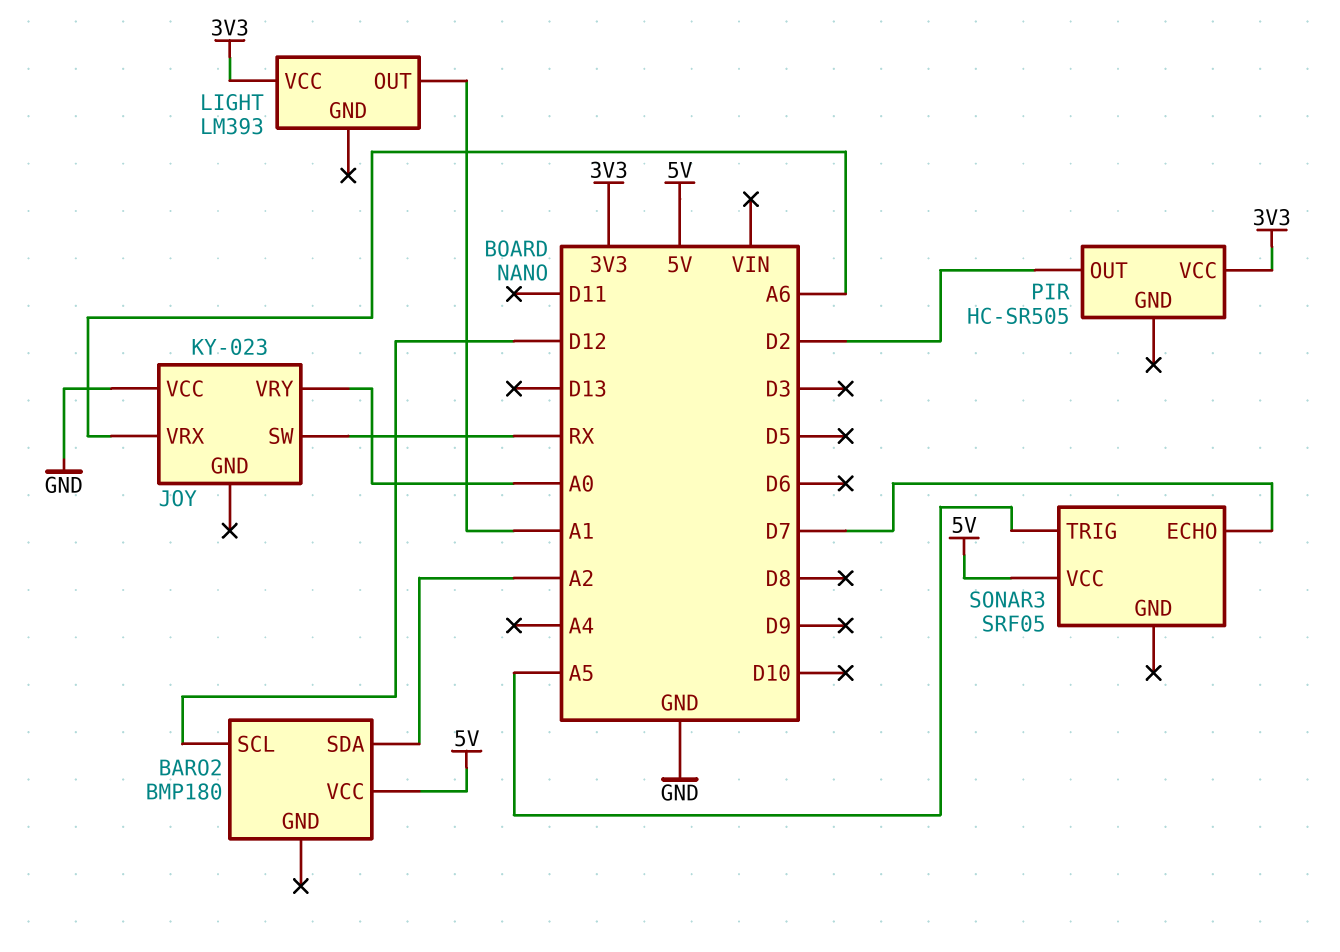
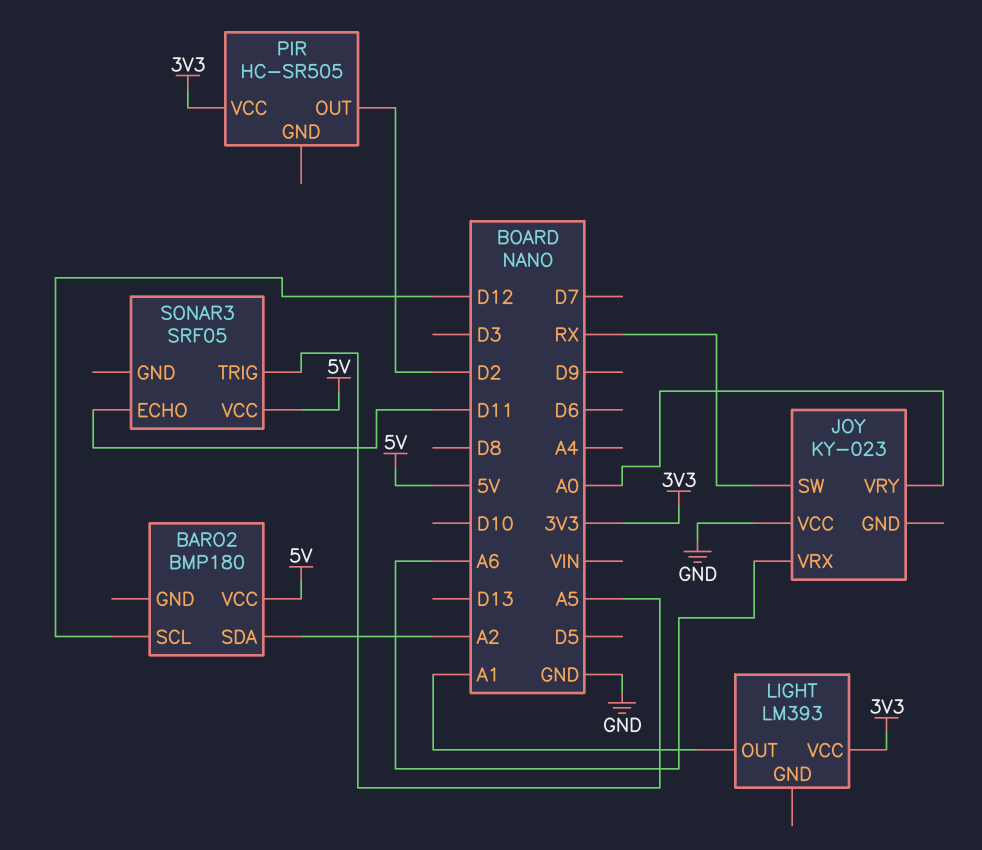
SONAR3 pin ECHO: D7 -> D11

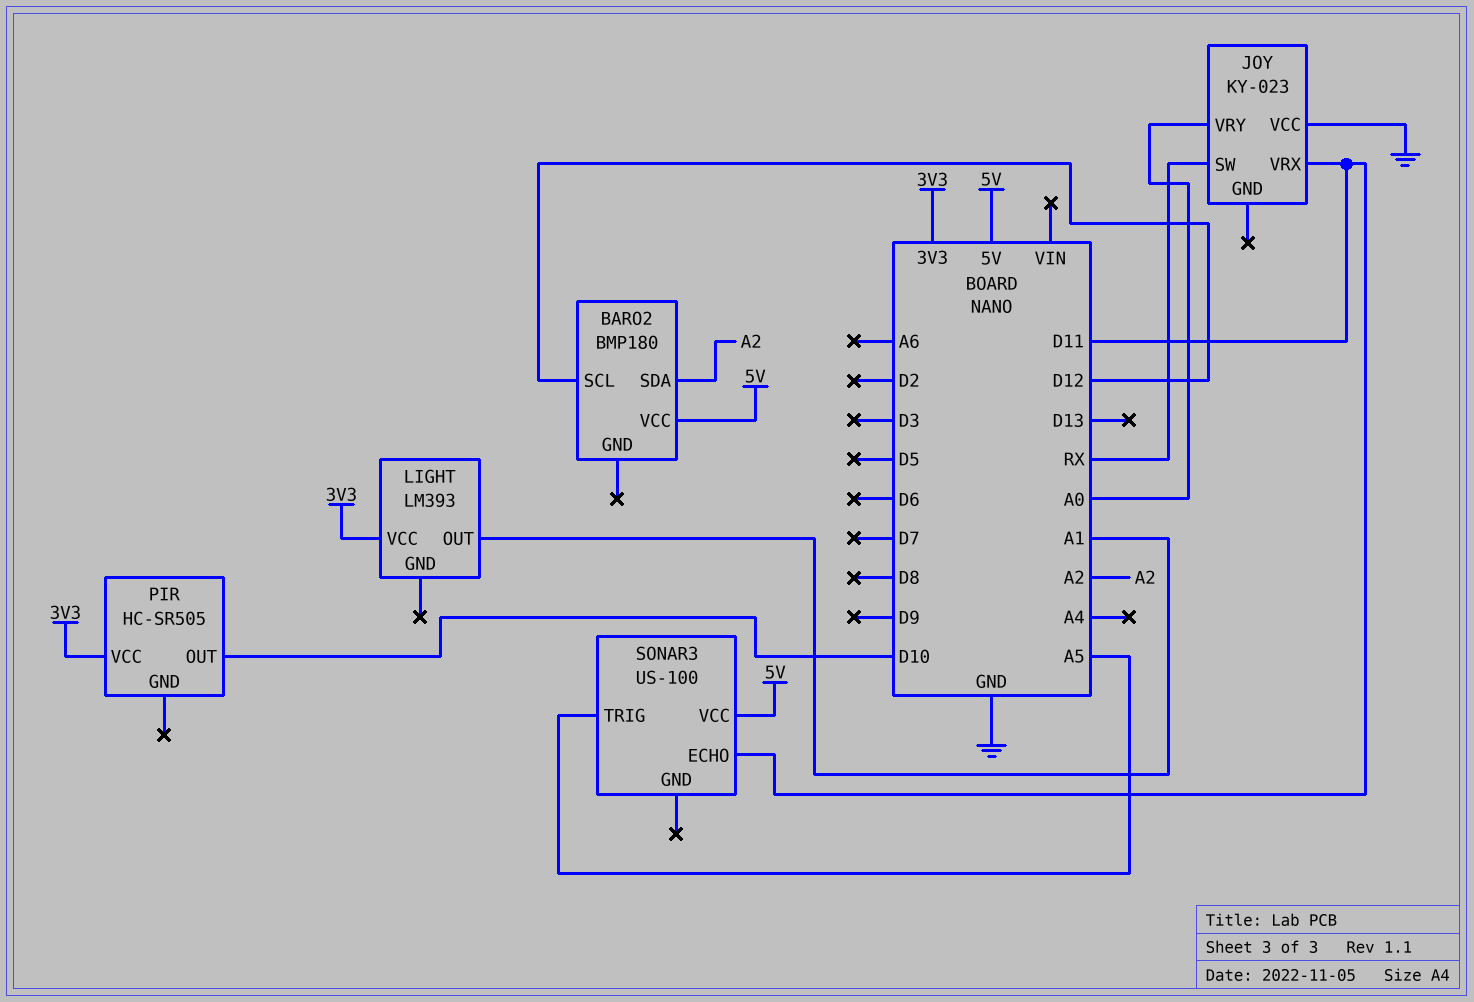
JOY pin VRX: A6 -> D11
PIR pin OUT: D2 -> D10
SONAR3: SRF05 -> US-100

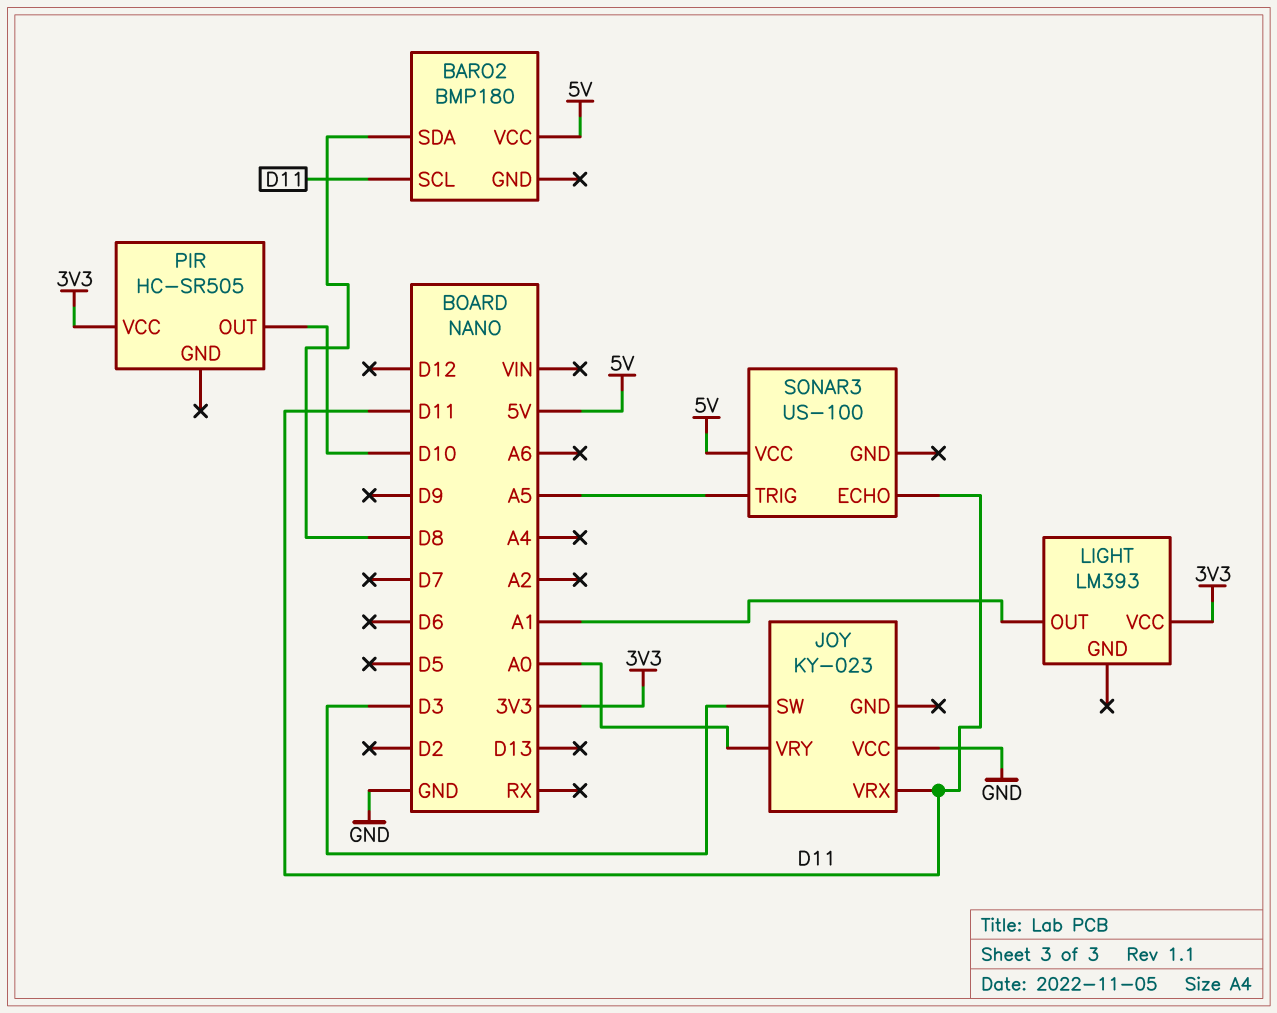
BARO2 pin SCL: D12 -> D11
BARO2 pin SDA: A2 -> D8
JOY pin SW: RX -> D3

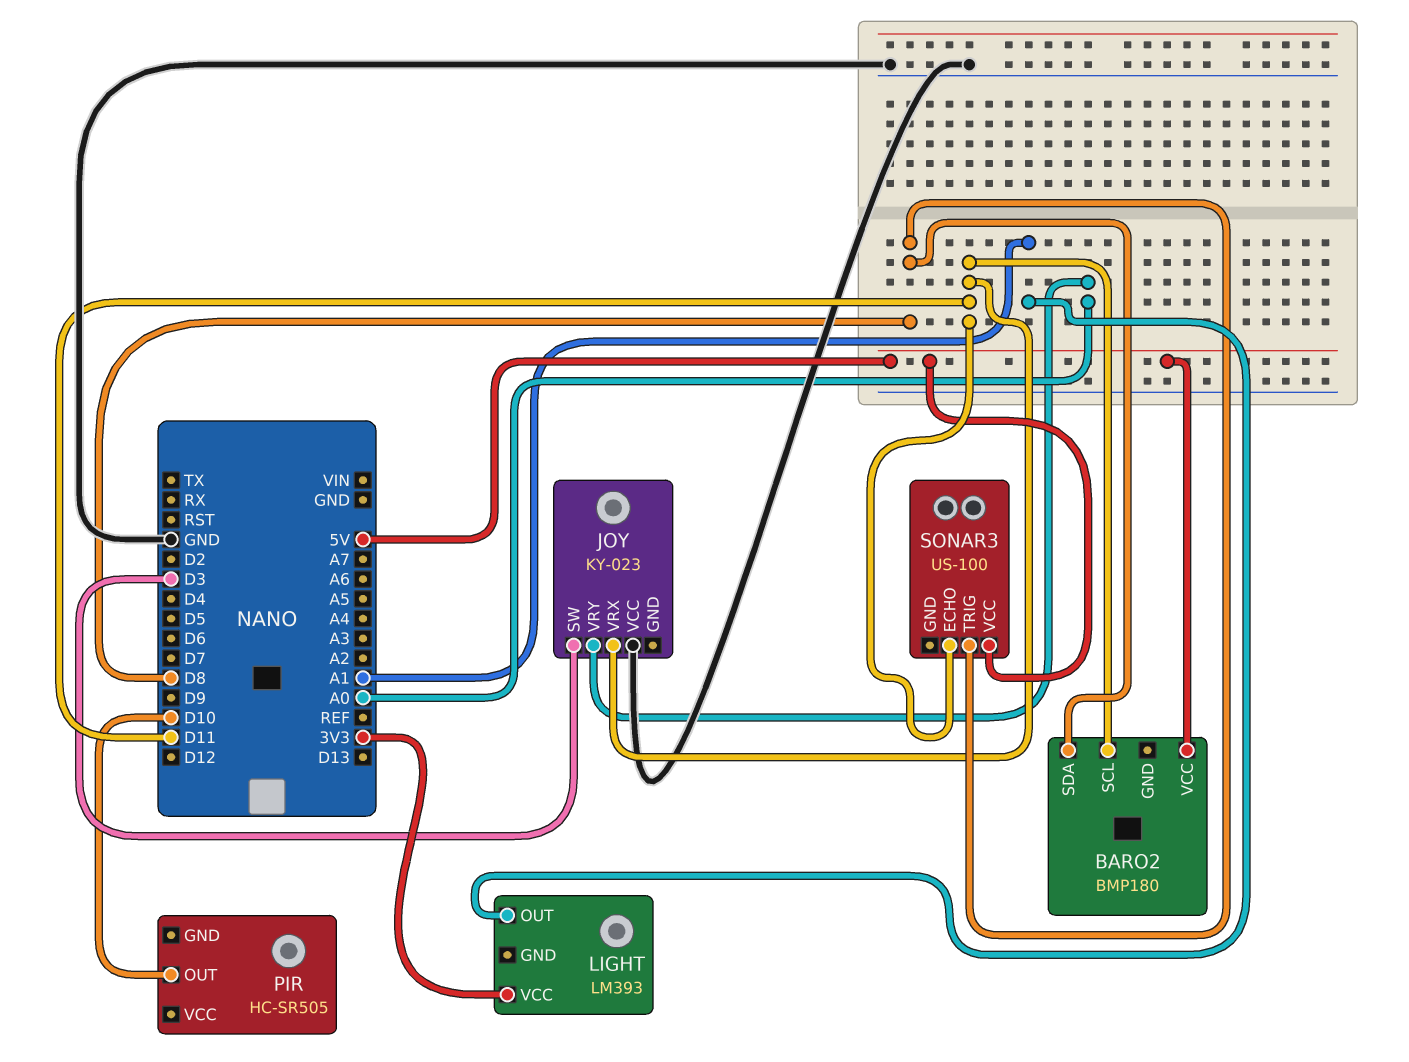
PIR pin VCC: 3V3 -> none
SONAR3 pin TRIG: A5 -> D8

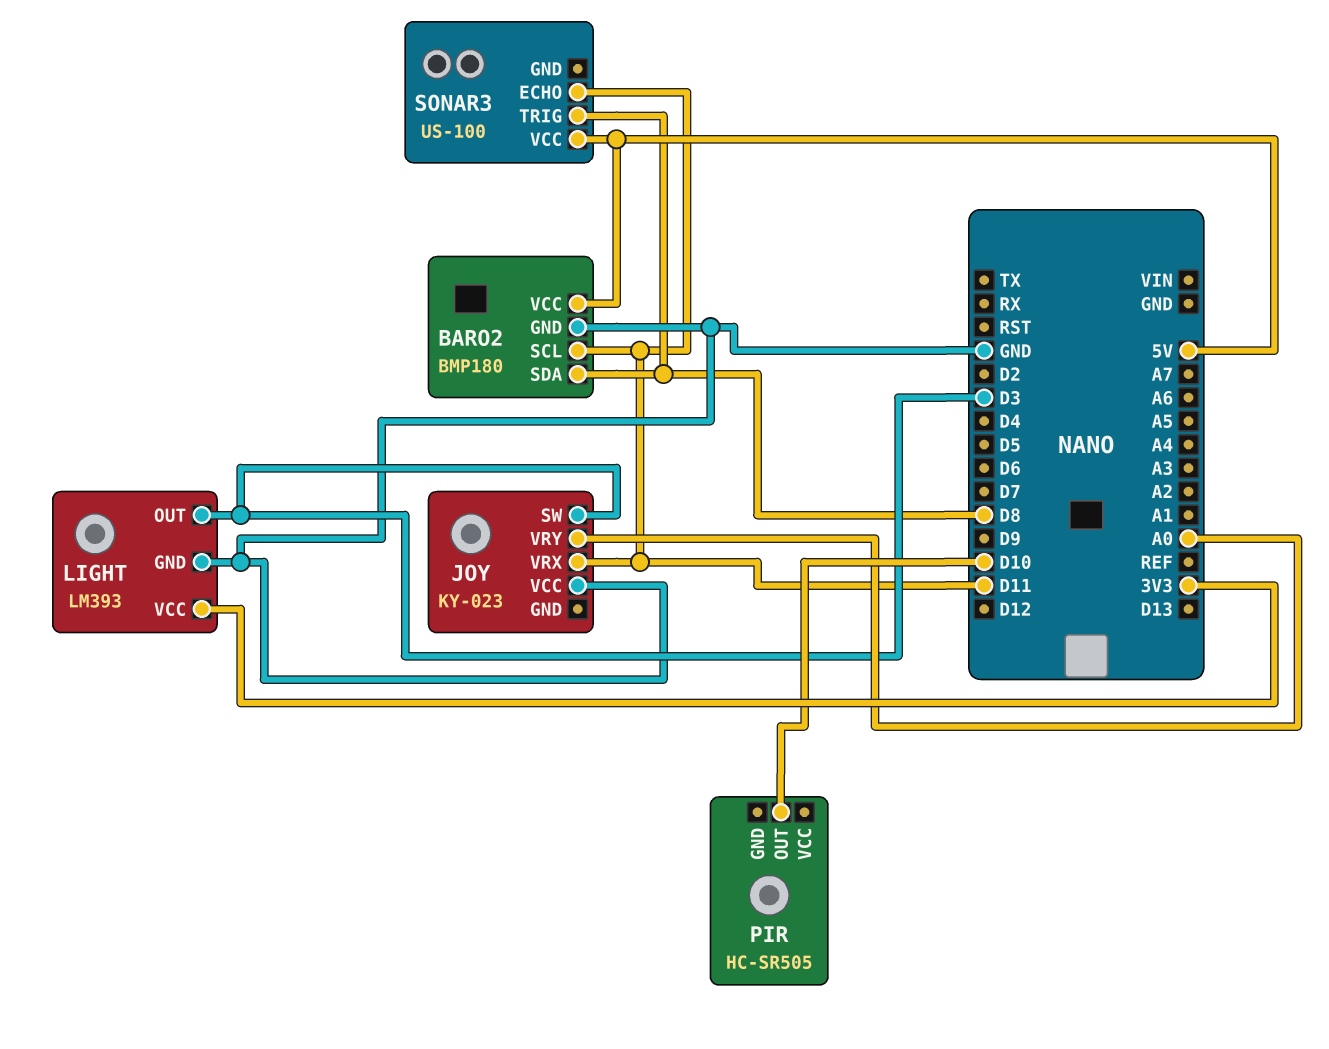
BARO2 pin GND: none -> GND
LIGHT pin GND: none -> GND
LIGHT pin OUT: A1 -> D3

